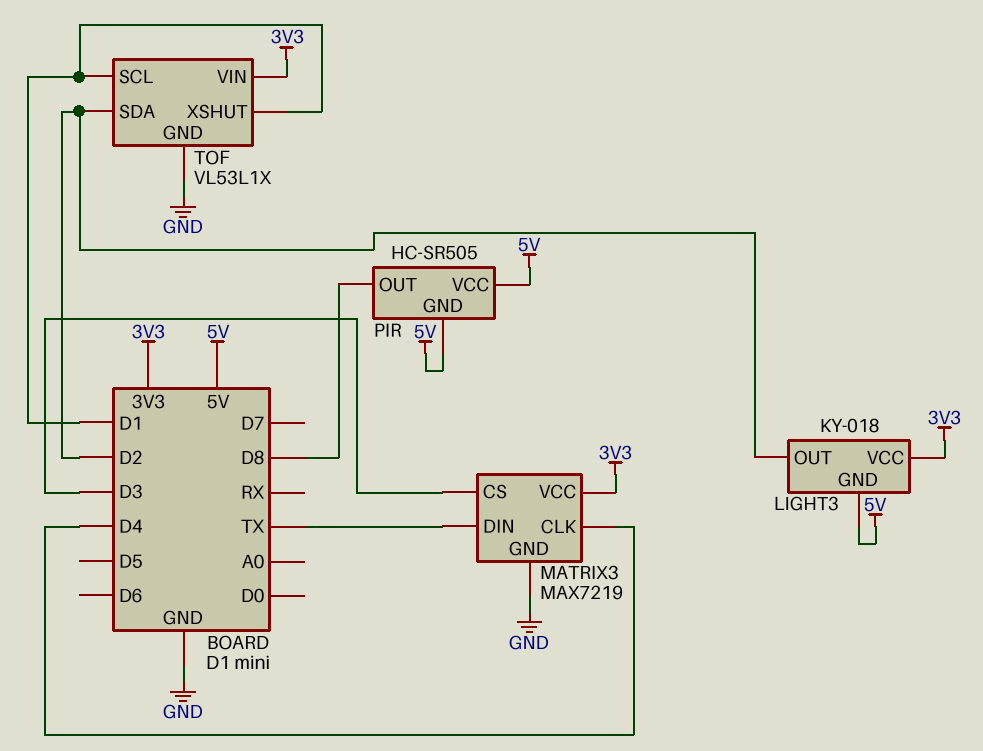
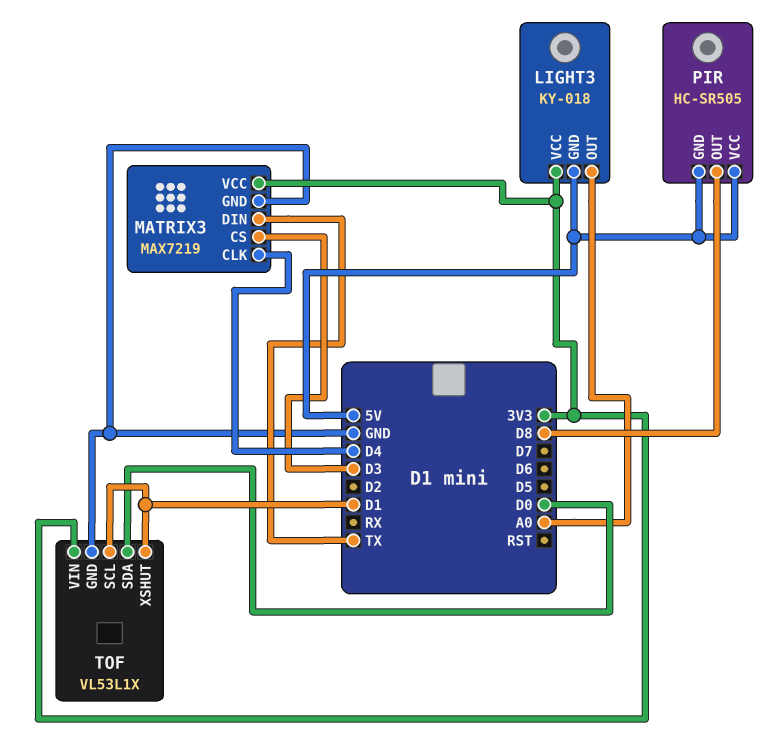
LIGHT3 pin OUT: D2 -> A0
TOF pin SDA: D2 -> D0

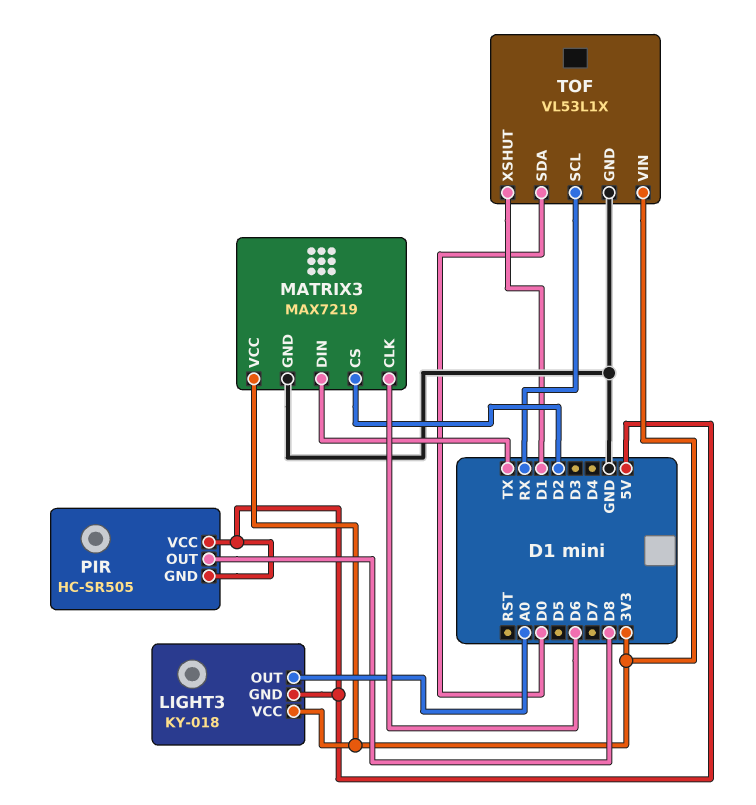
MATRIX3 pin CLK: D4 -> D6
MATRIX3 pin CS: D3 -> D2
TOF pin SCL: D1 -> RX

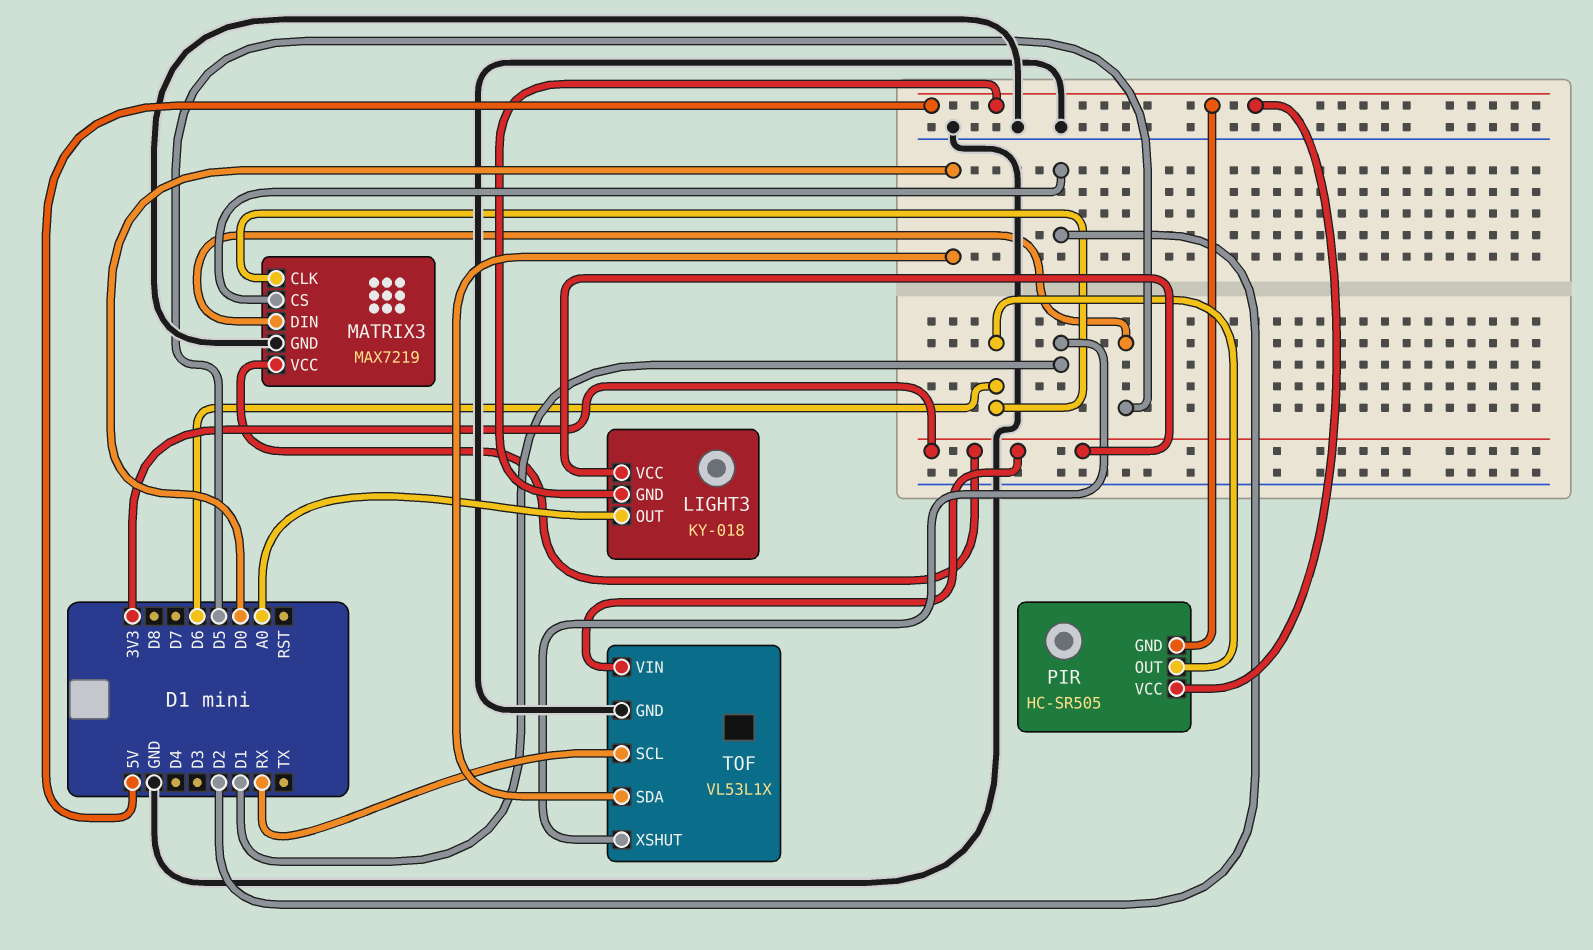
MATRIX3 pin DIN: TX -> D5
PIR pin OUT: D8 -> D6

